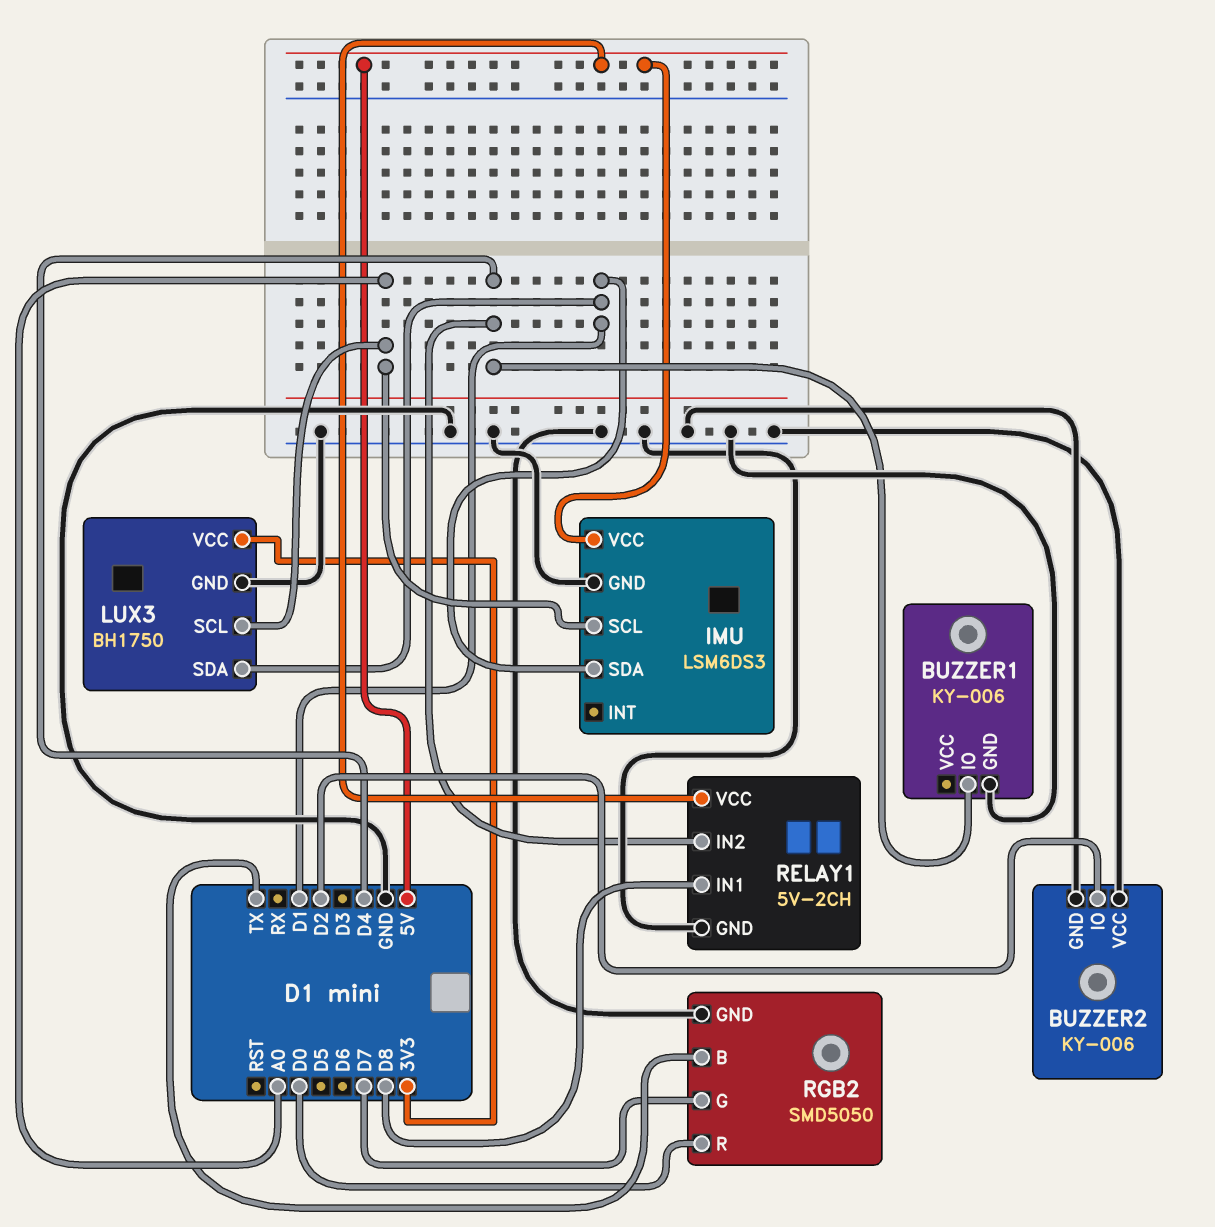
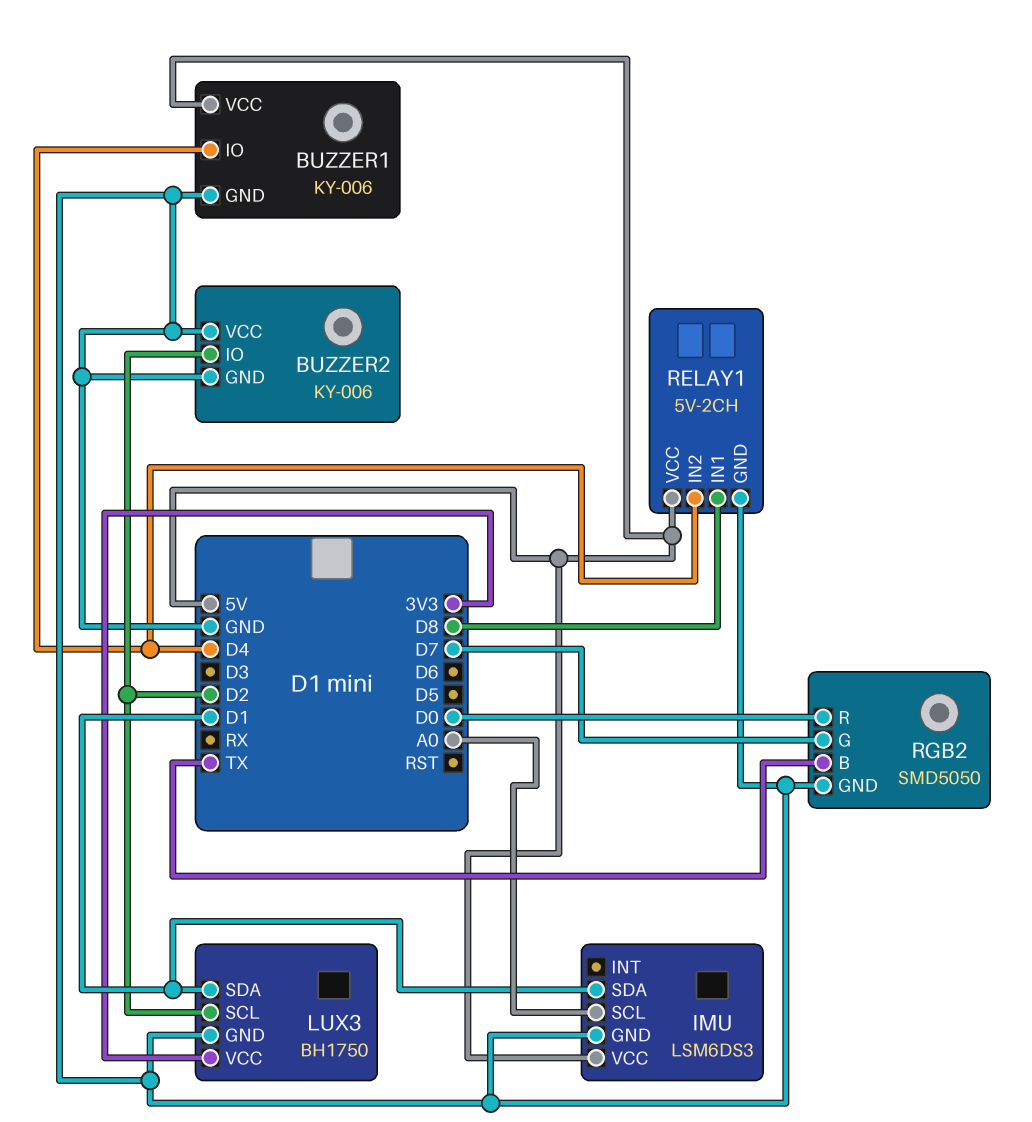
BUZZER1 pin VCC: none -> 5V
LUX3 pin SCL: A0 -> D2

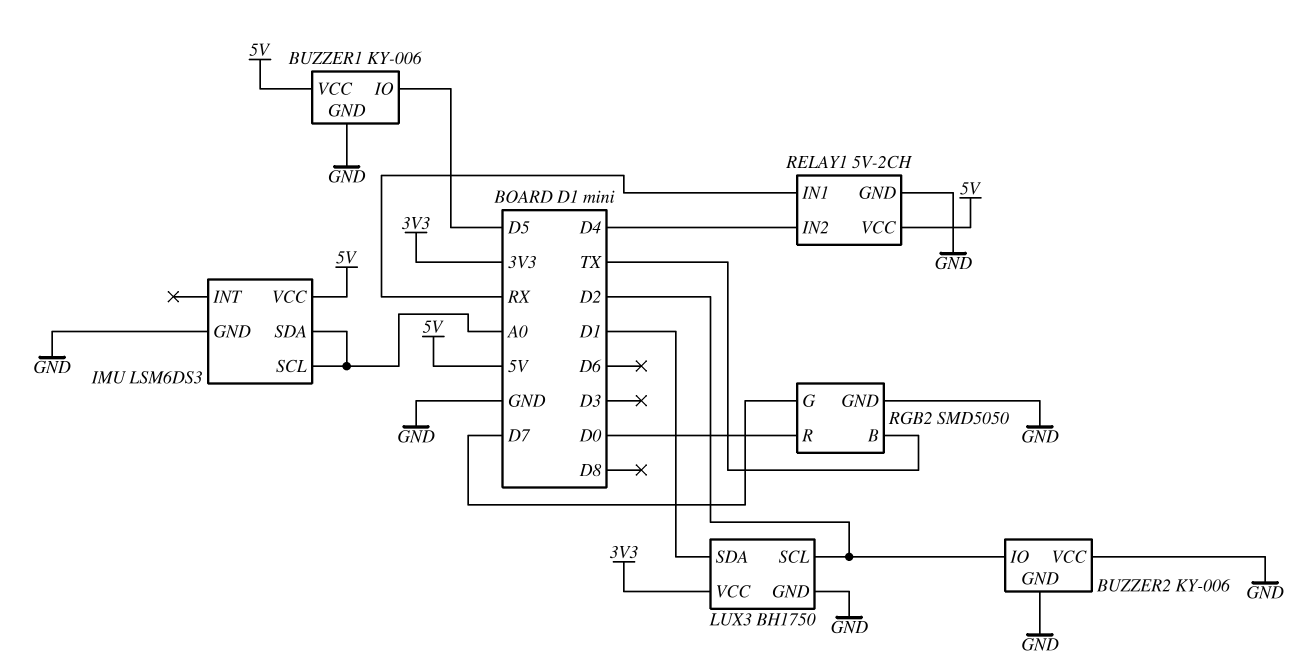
BUZZER1 pin IO: D4 -> D5
IMU pin SDA: D1 -> A0
RELAY1 pin IN1: D8 -> RX

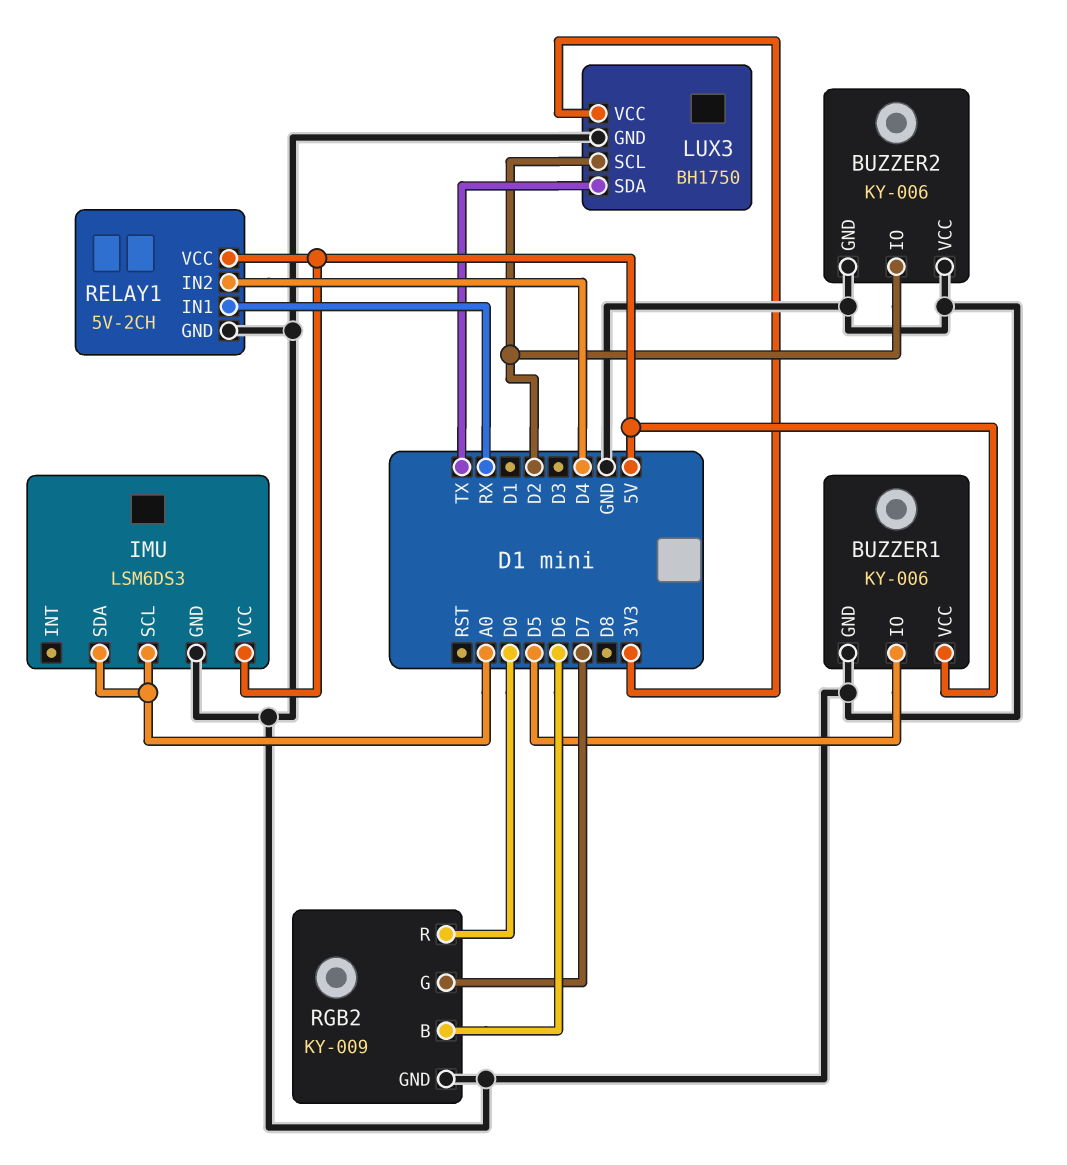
LUX3 pin SDA: D1 -> TX
RGB2: SMD5050 -> KY-009
RGB2 pin B: TX -> D6

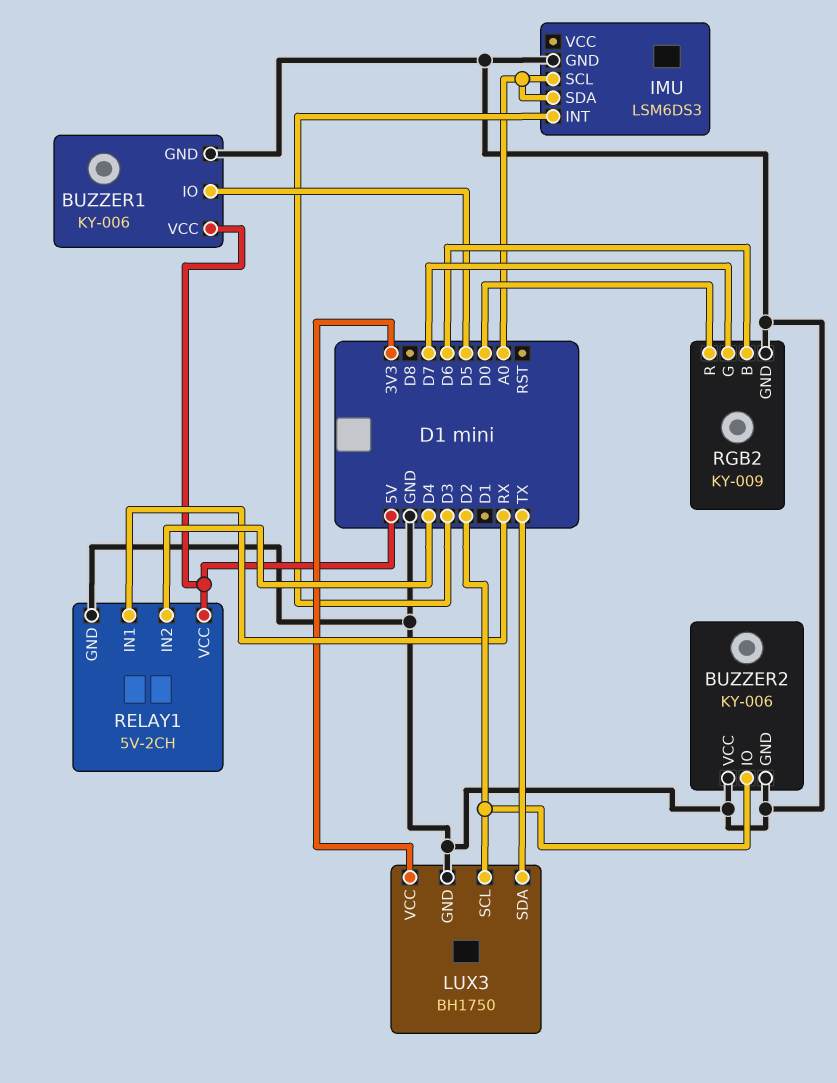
IMU pin INT: none -> D3
IMU pin VCC: 5V -> none

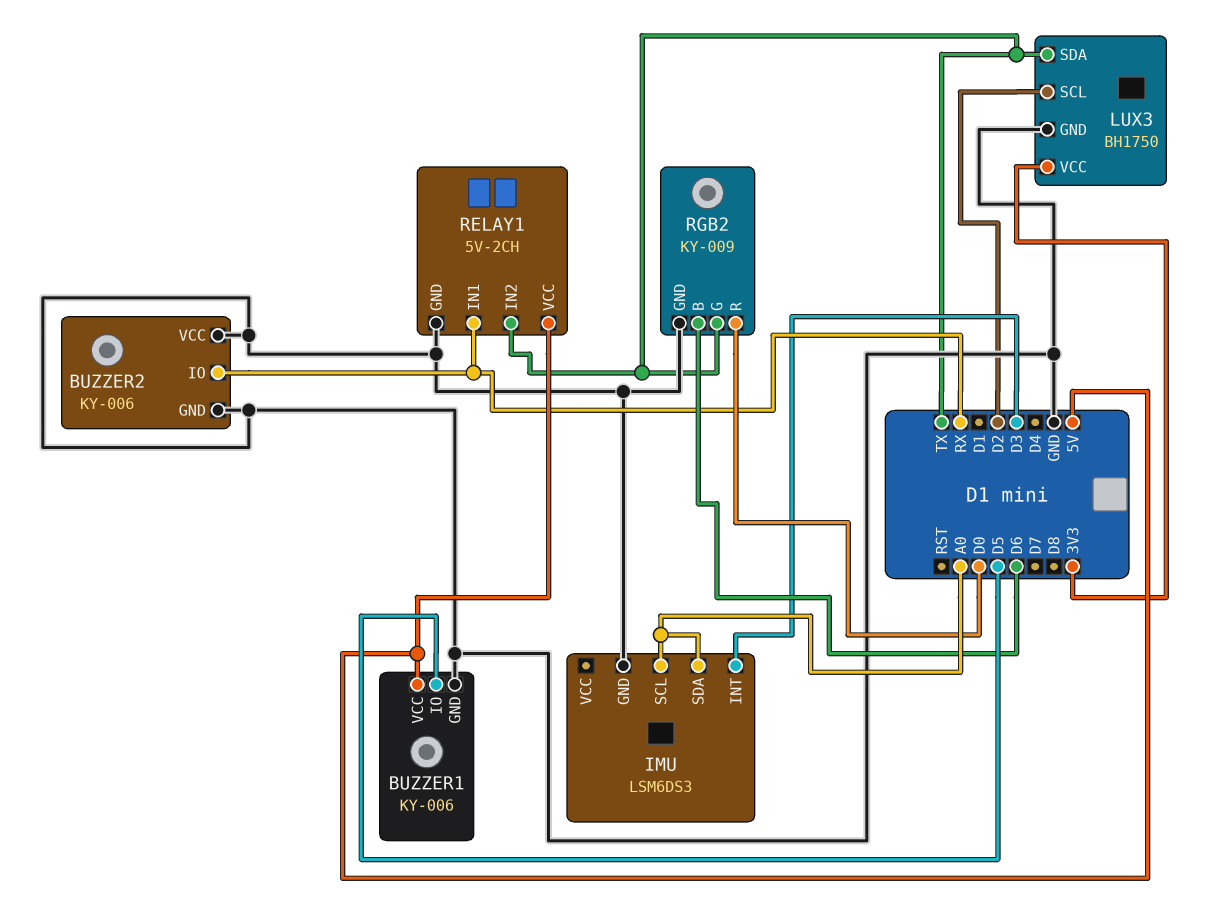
BUZZER2 pin IO: D2 -> RX
RELAY1 pin IN2: D4 -> TX
RGB2 pin G: D7 -> TX

